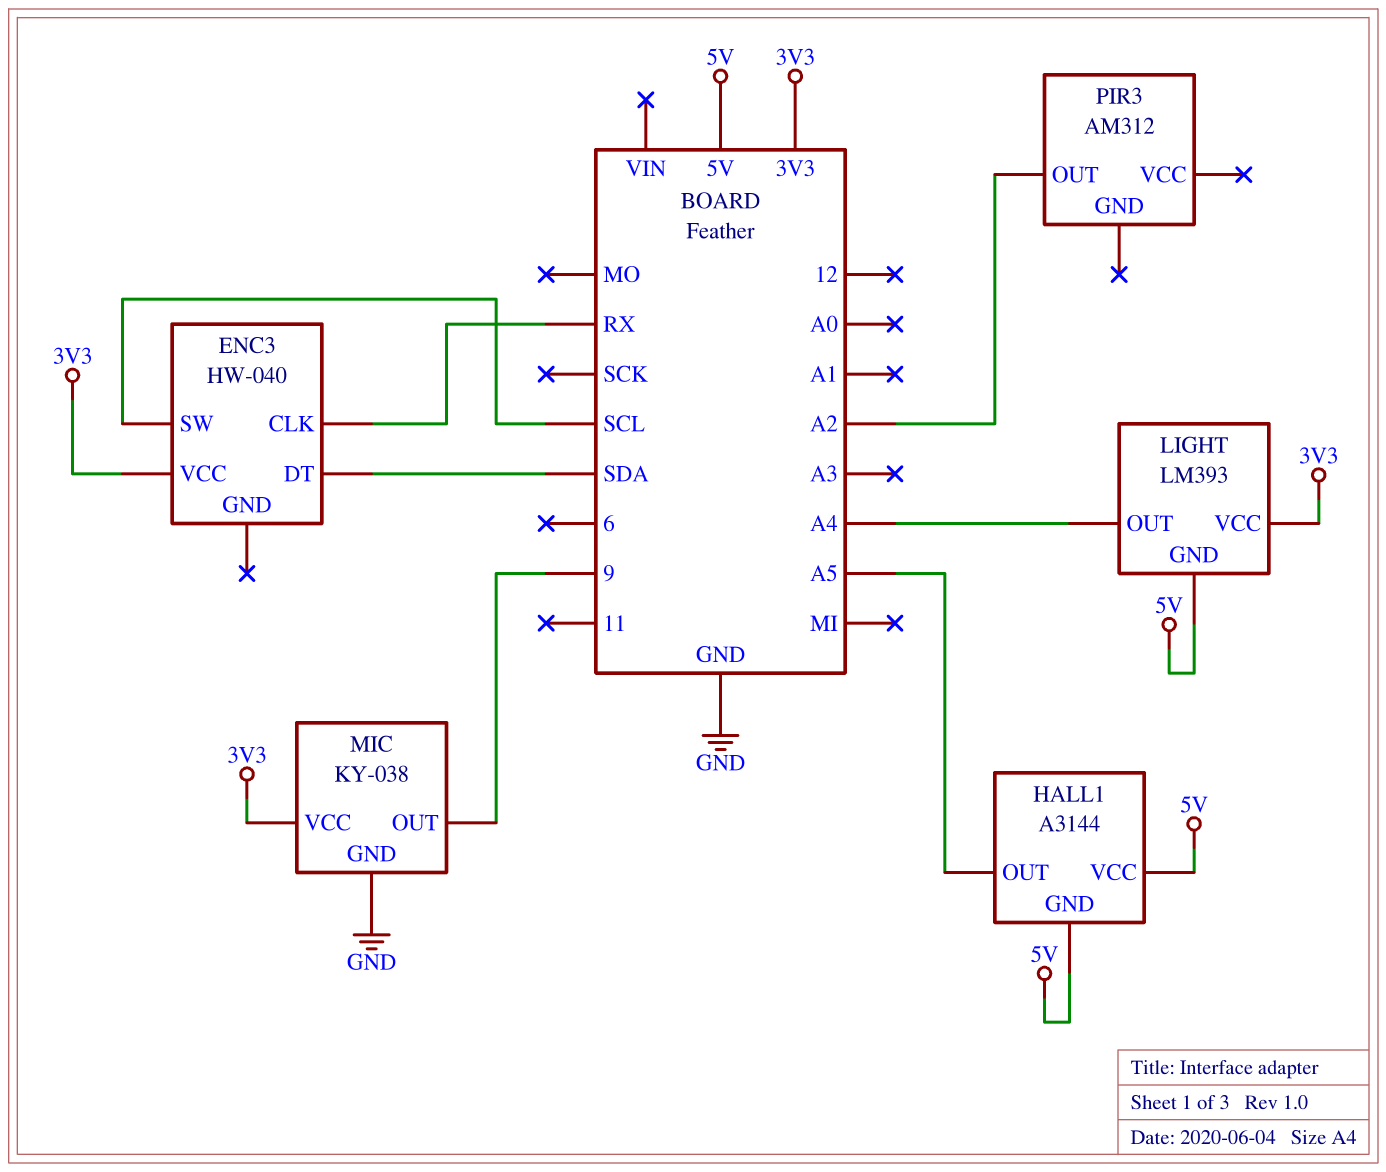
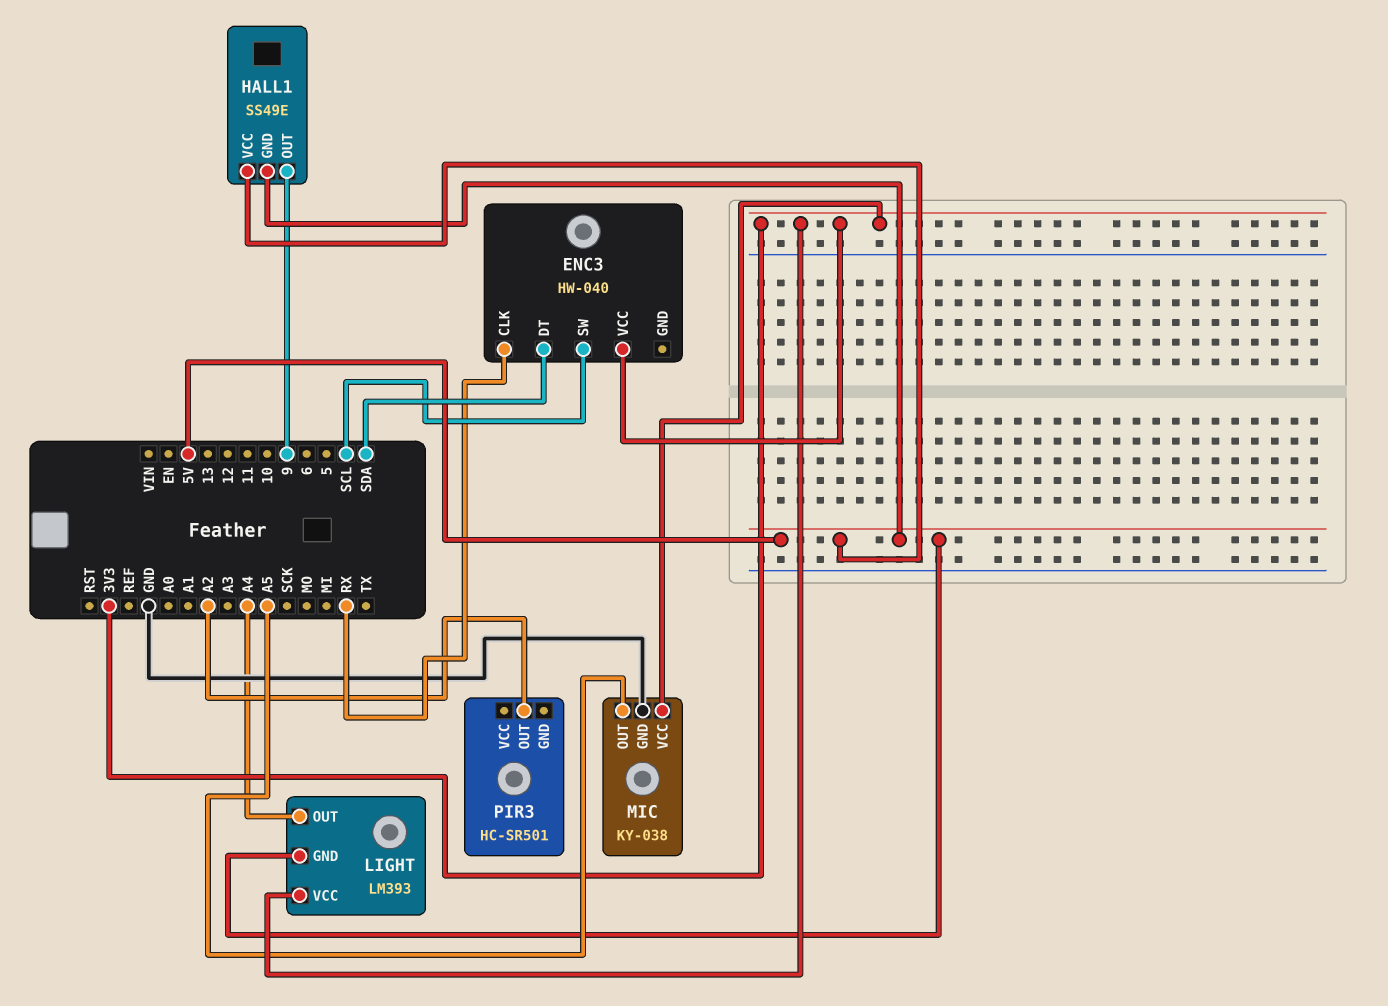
HALL1: A3144 -> SS49E
HALL1 pin OUT: A5 -> 9
MIC pin OUT: 9 -> A5
PIR3: AM312 -> HC-SR501

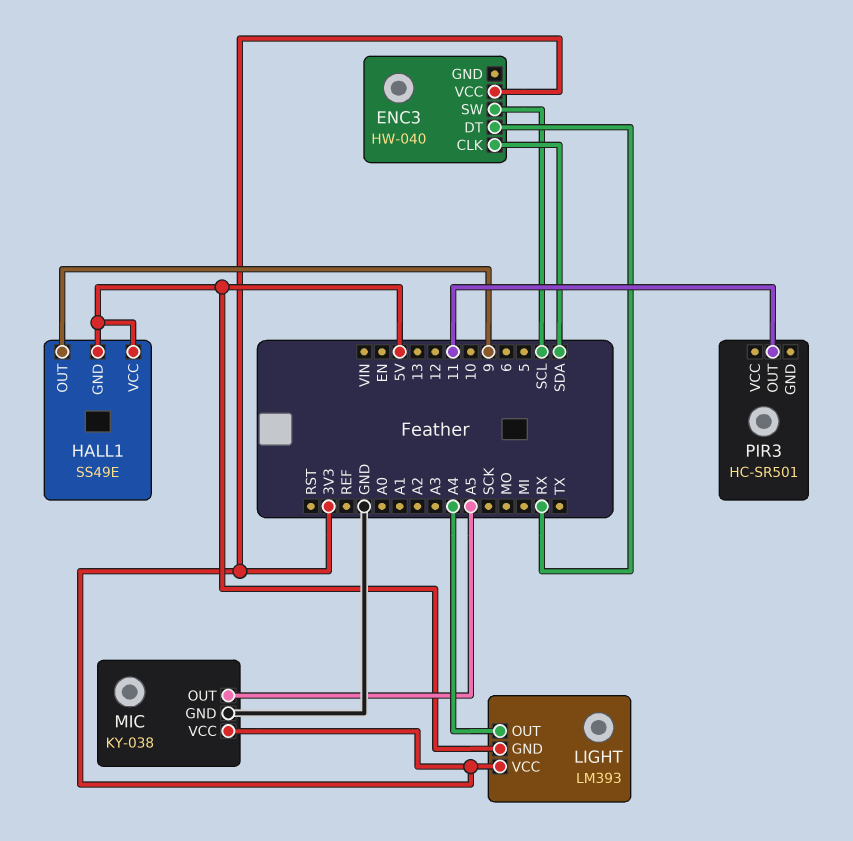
ENC3 pin CLK: RX -> SDA
ENC3 pin DT: SDA -> RX
PIR3 pin OUT: A2 -> 11

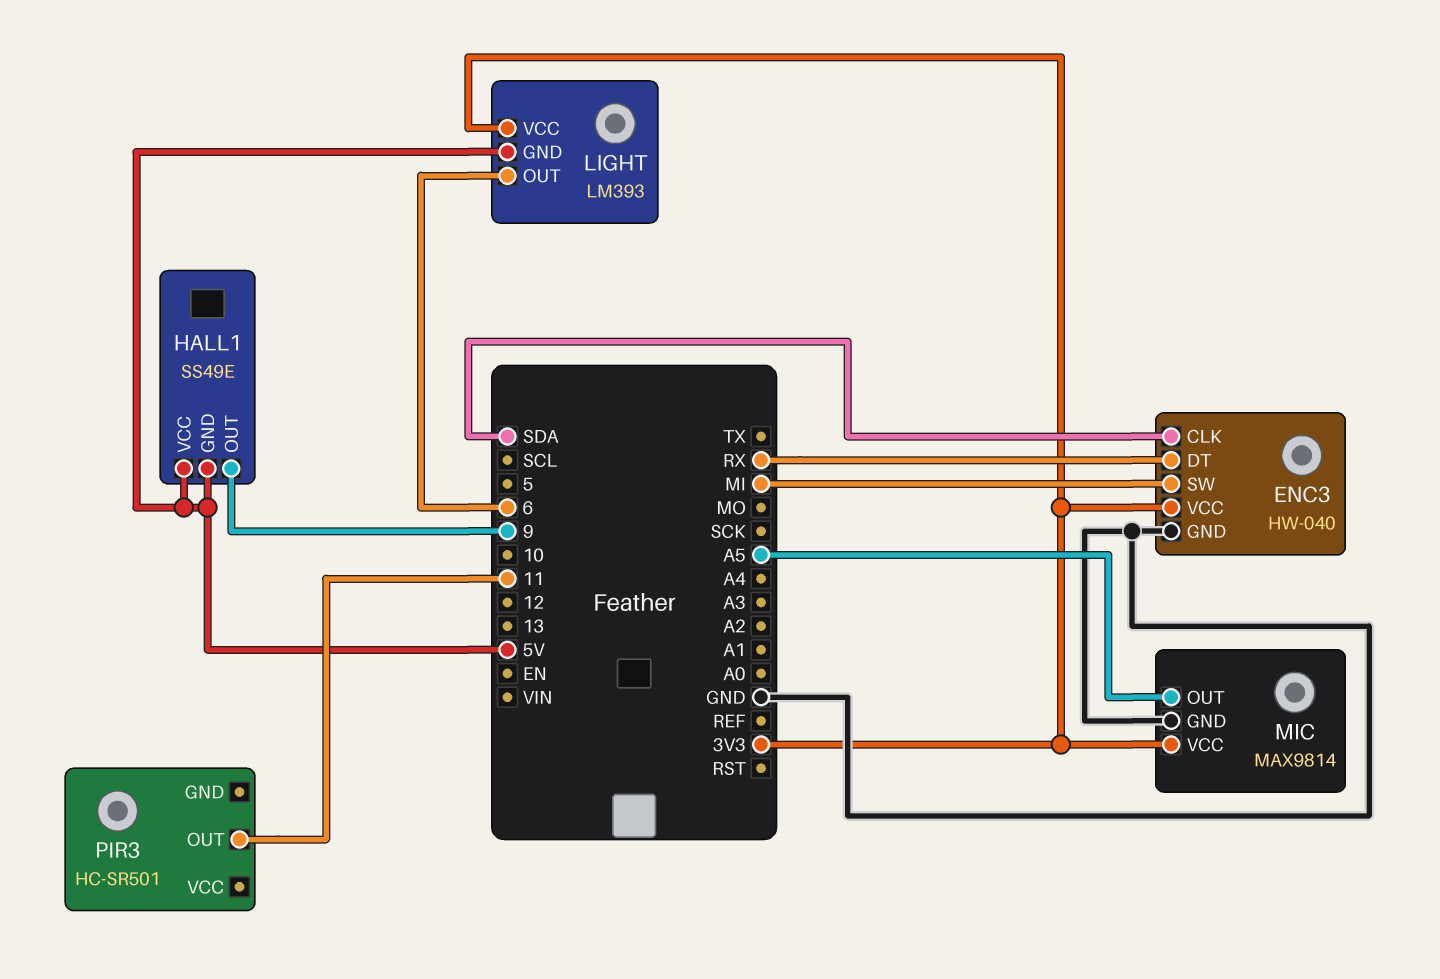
ENC3 pin GND: none -> GND
ENC3 pin SW: SCL -> MI
LIGHT pin OUT: A4 -> 6
MIC: KY-038 -> MAX9814

